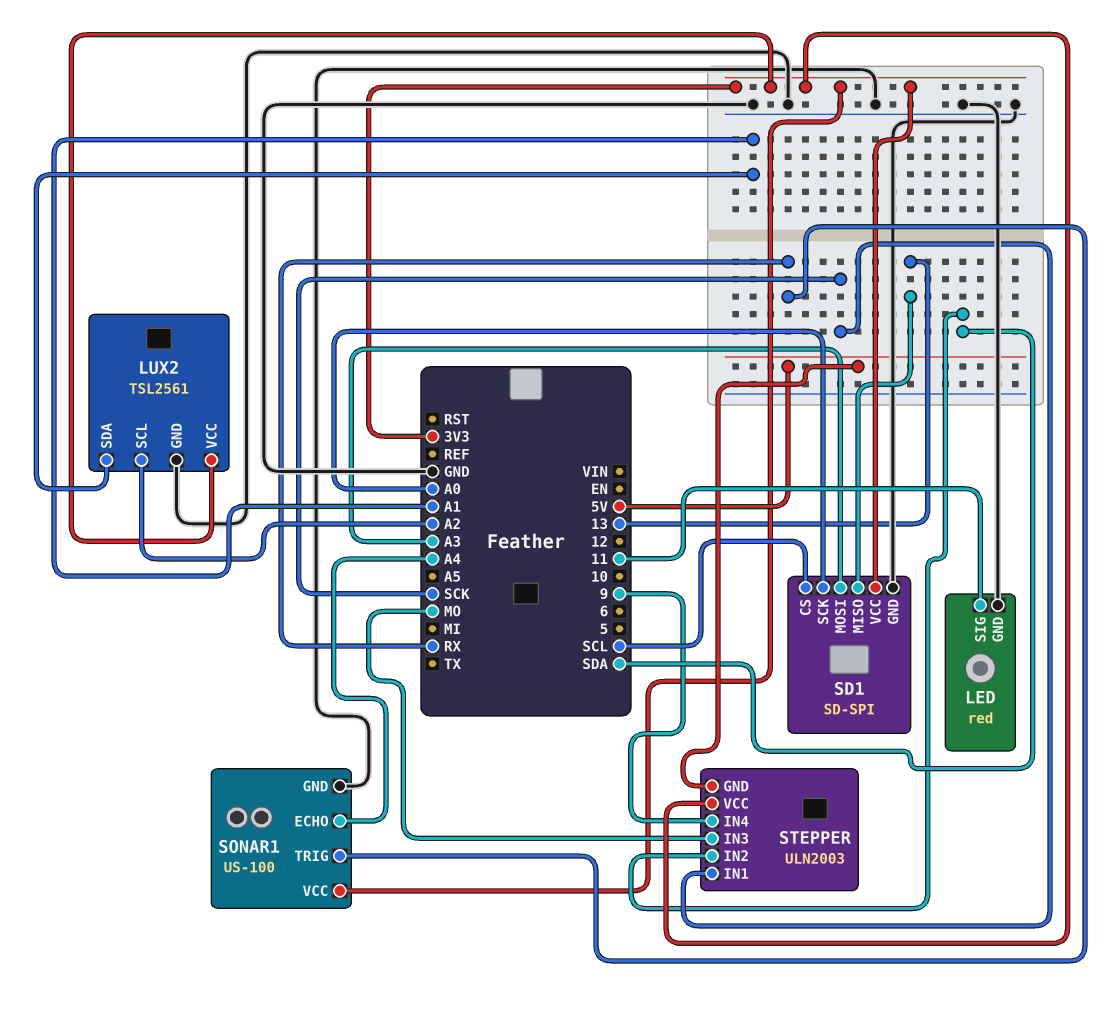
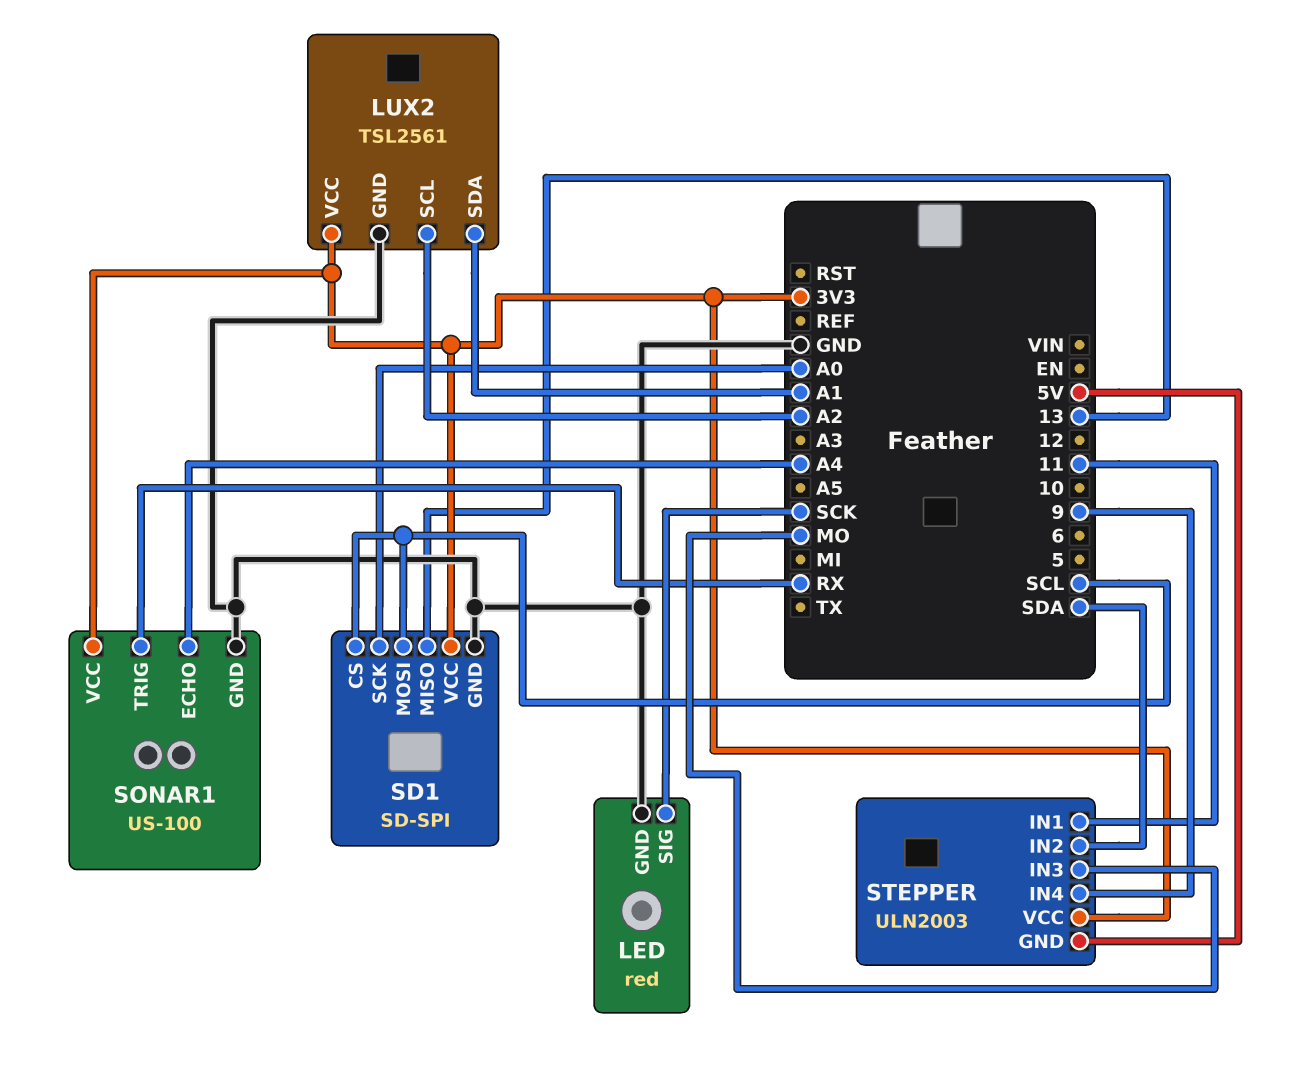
LED pin SIG: 11 -> SCK
SD1 pin MOSI: A3 -> SCL
STEPPER pin IN1: SCK -> 11

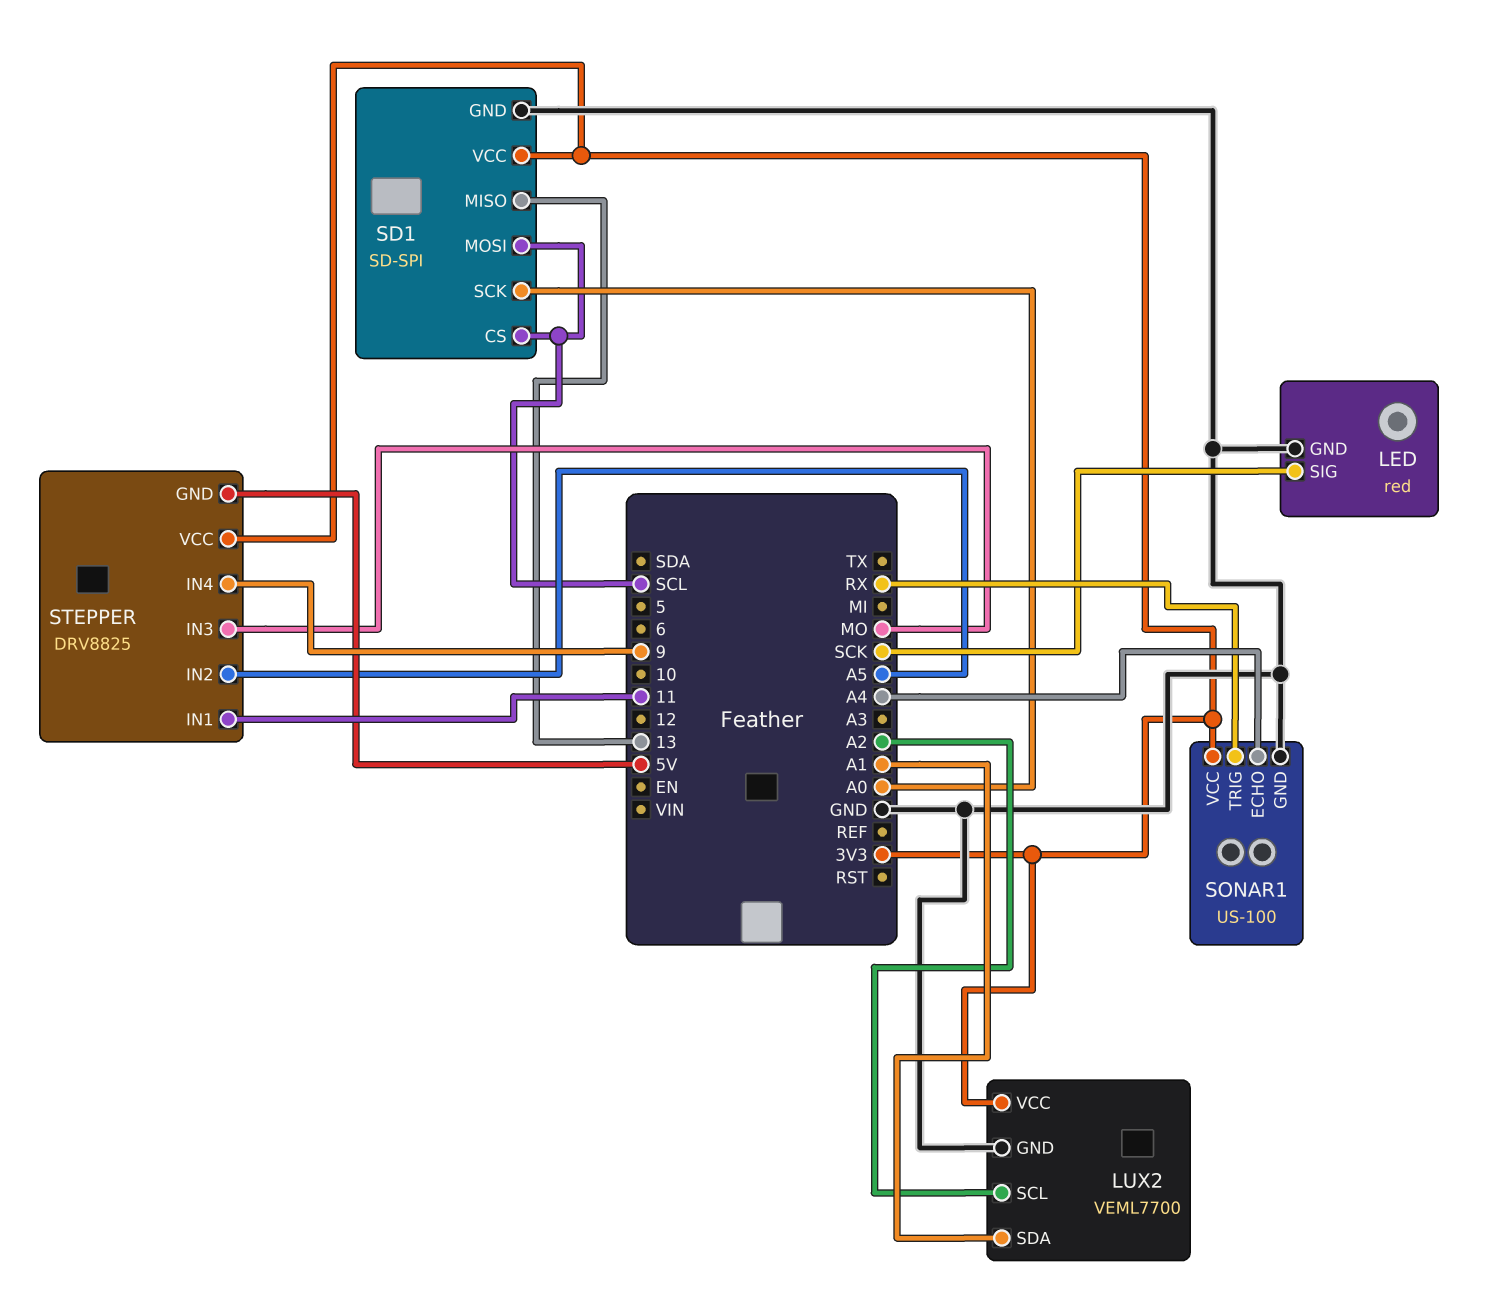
LUX2: TSL2561 -> VEML7700
STEPPER: ULN2003 -> DRV8825
STEPPER pin IN2: SDA -> A5

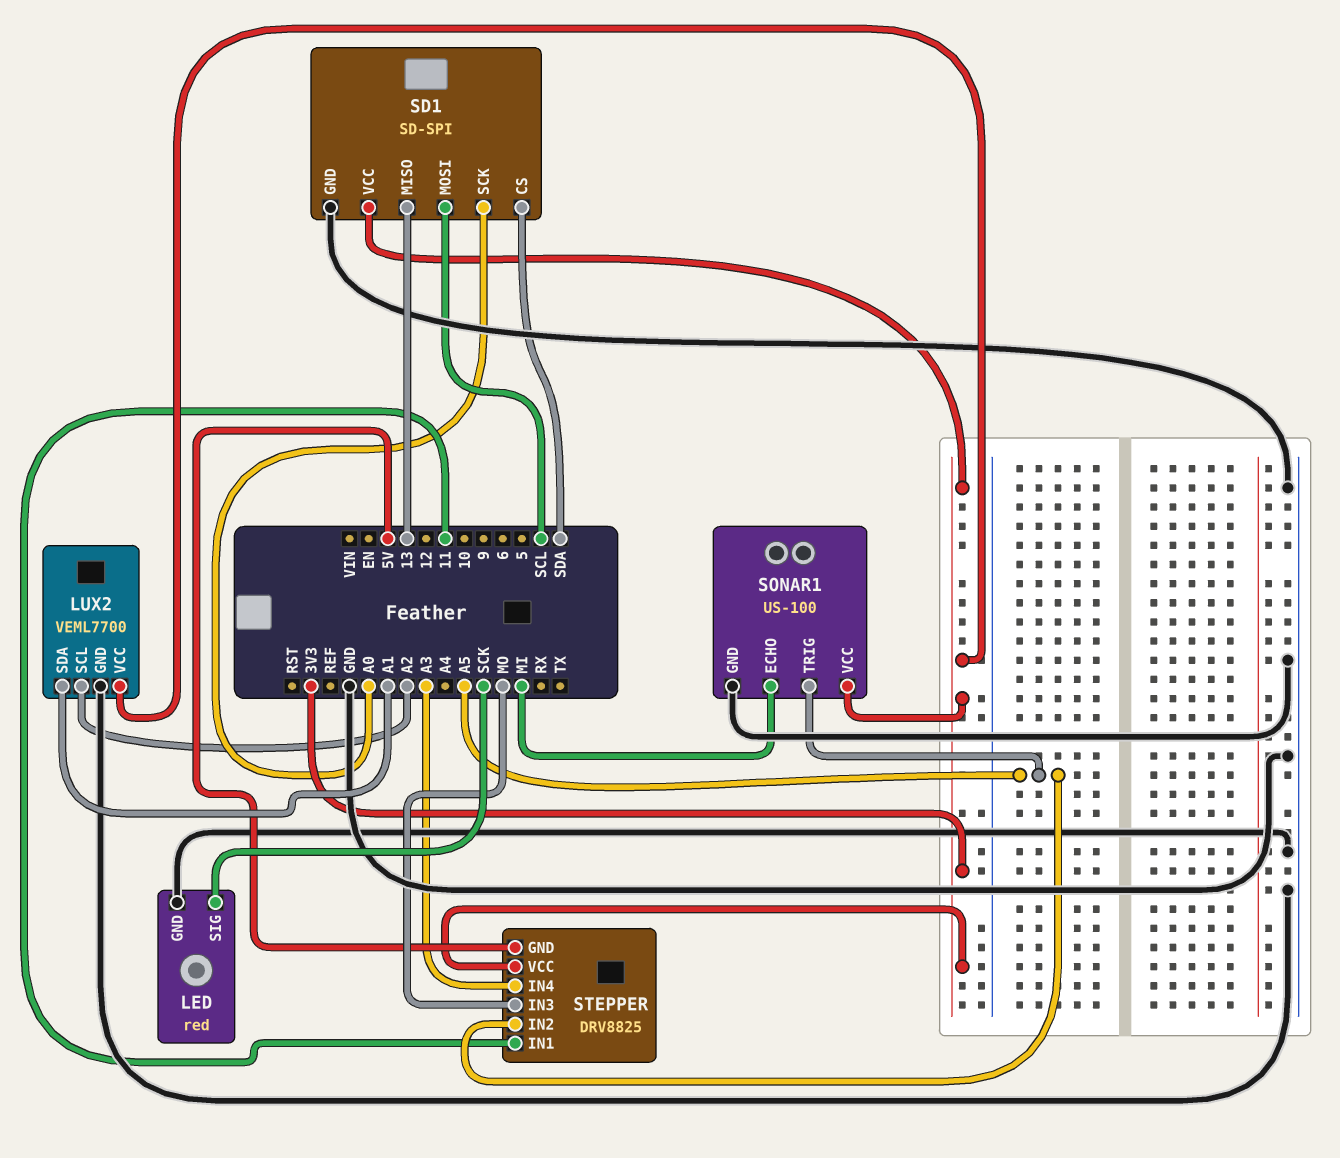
SD1 pin CS: SCL -> SDA
SONAR1 pin ECHO: A4 -> MI
SONAR1 pin TRIG: RX -> A5
STEPPER pin IN4: 9 -> A3

